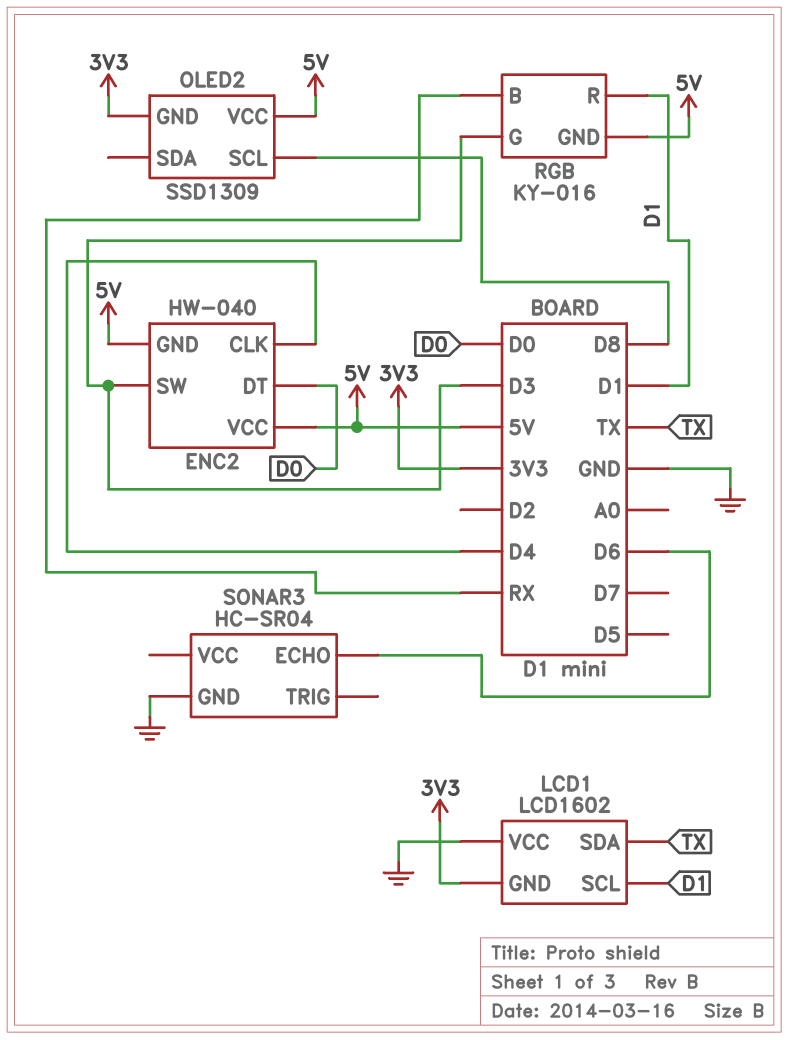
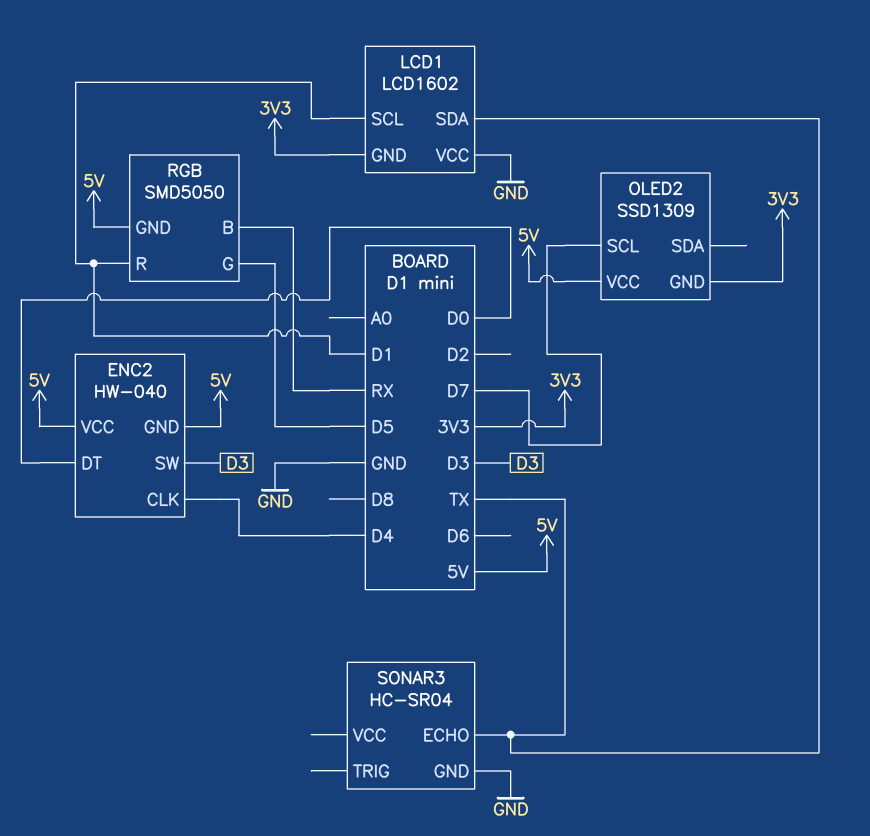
OLED2 pin SCL: D8 -> D7
RGB: KY-016 -> SMD5050
RGB pin G: D3 -> D5
SONAR3 pin ECHO: D6 -> TX

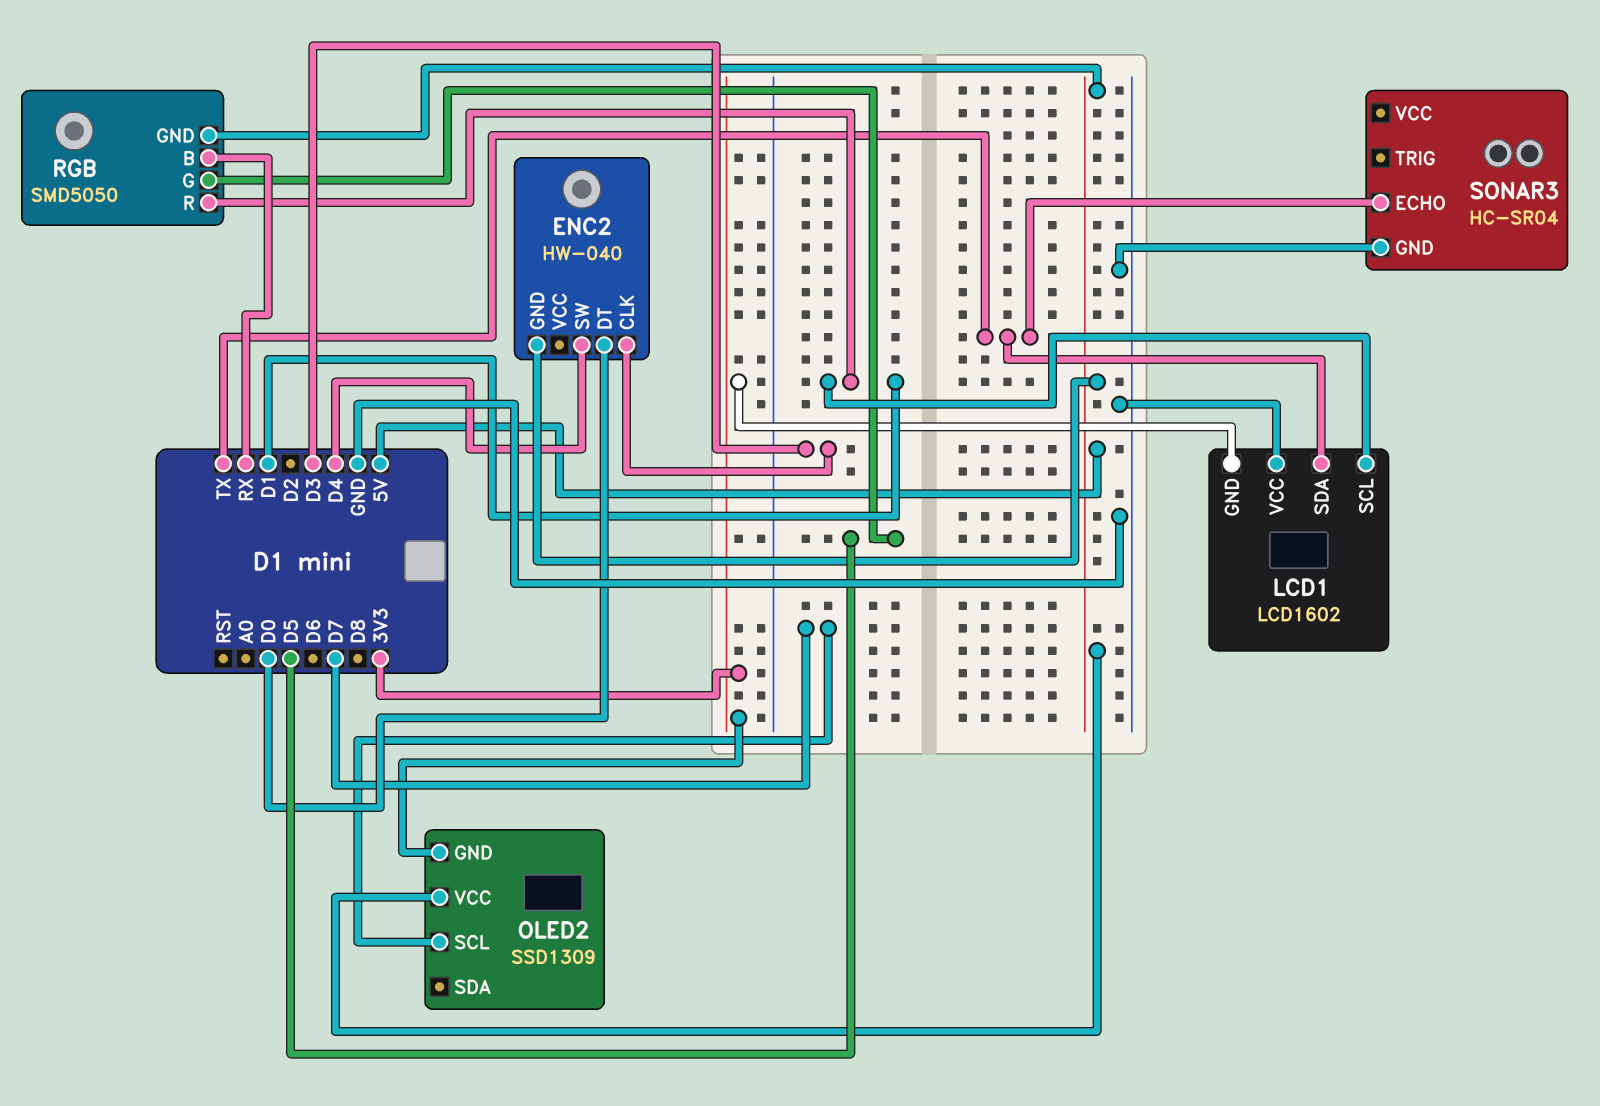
ENC2 pin CLK: D4 -> D3
ENC2 pin SW: D3 -> D4
ENC2 pin VCC: 5V -> none

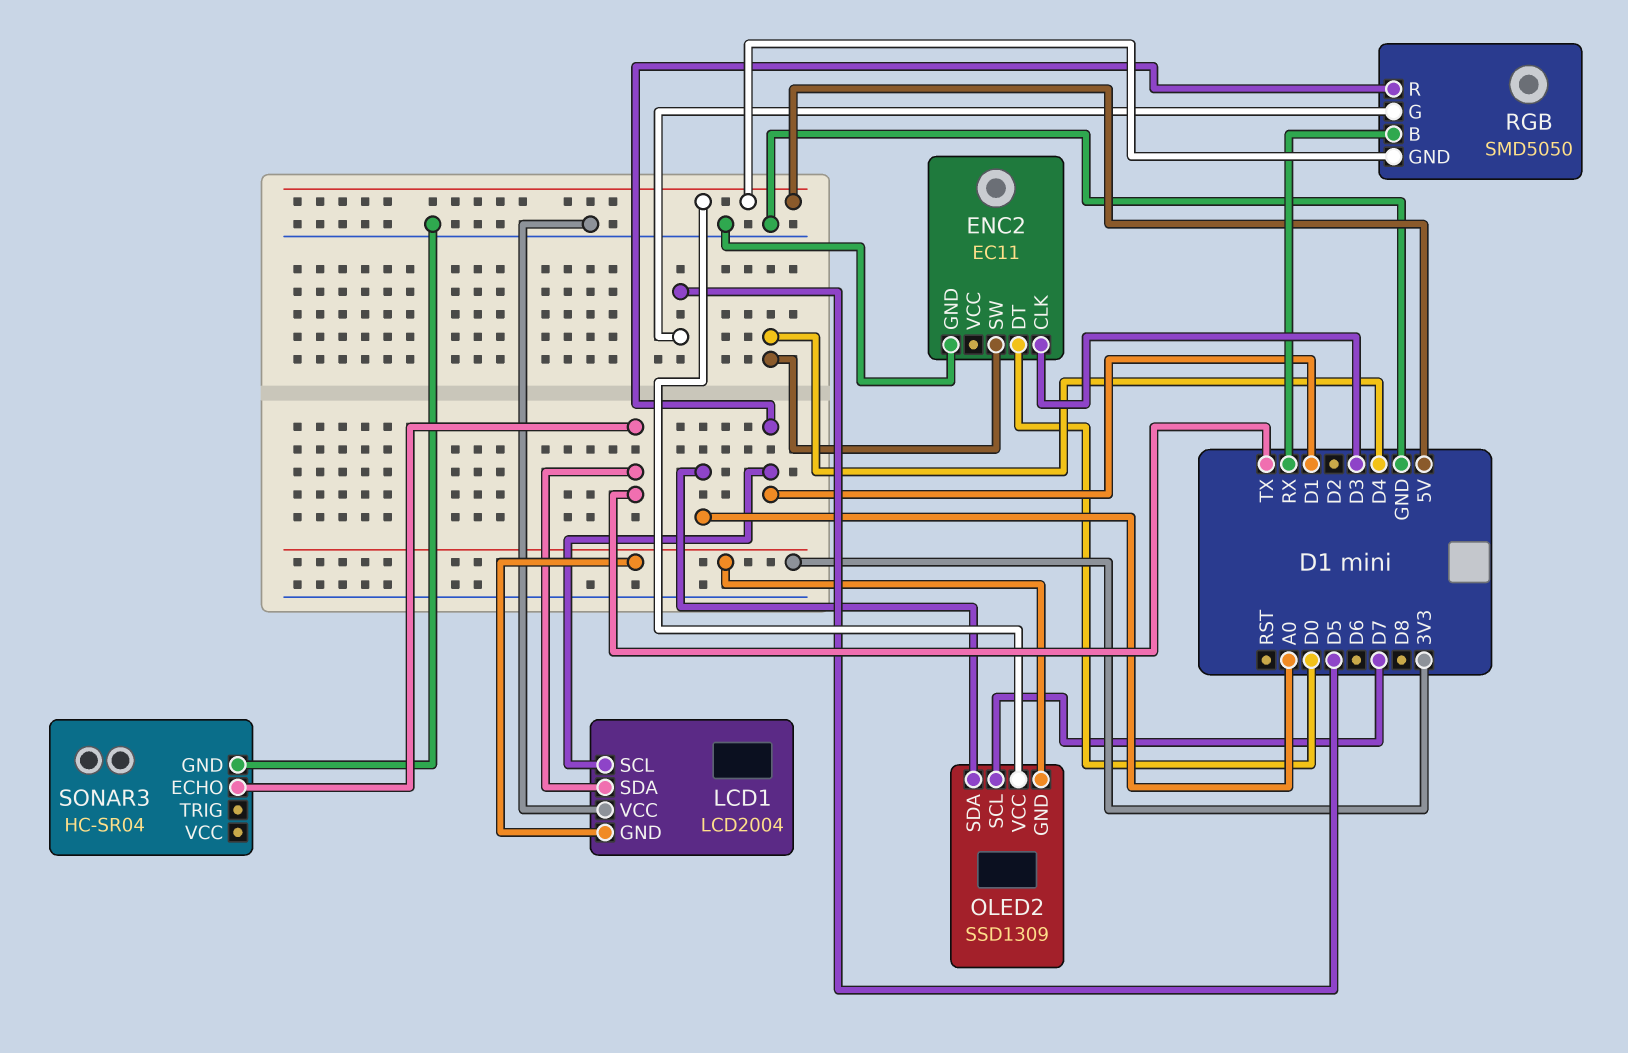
ENC2: HW-040 -> EC11
ENC2 pin GND: 5V -> GND
LCD1: LCD1602 -> LCD2004
OLED2 pin SDA: none -> A0

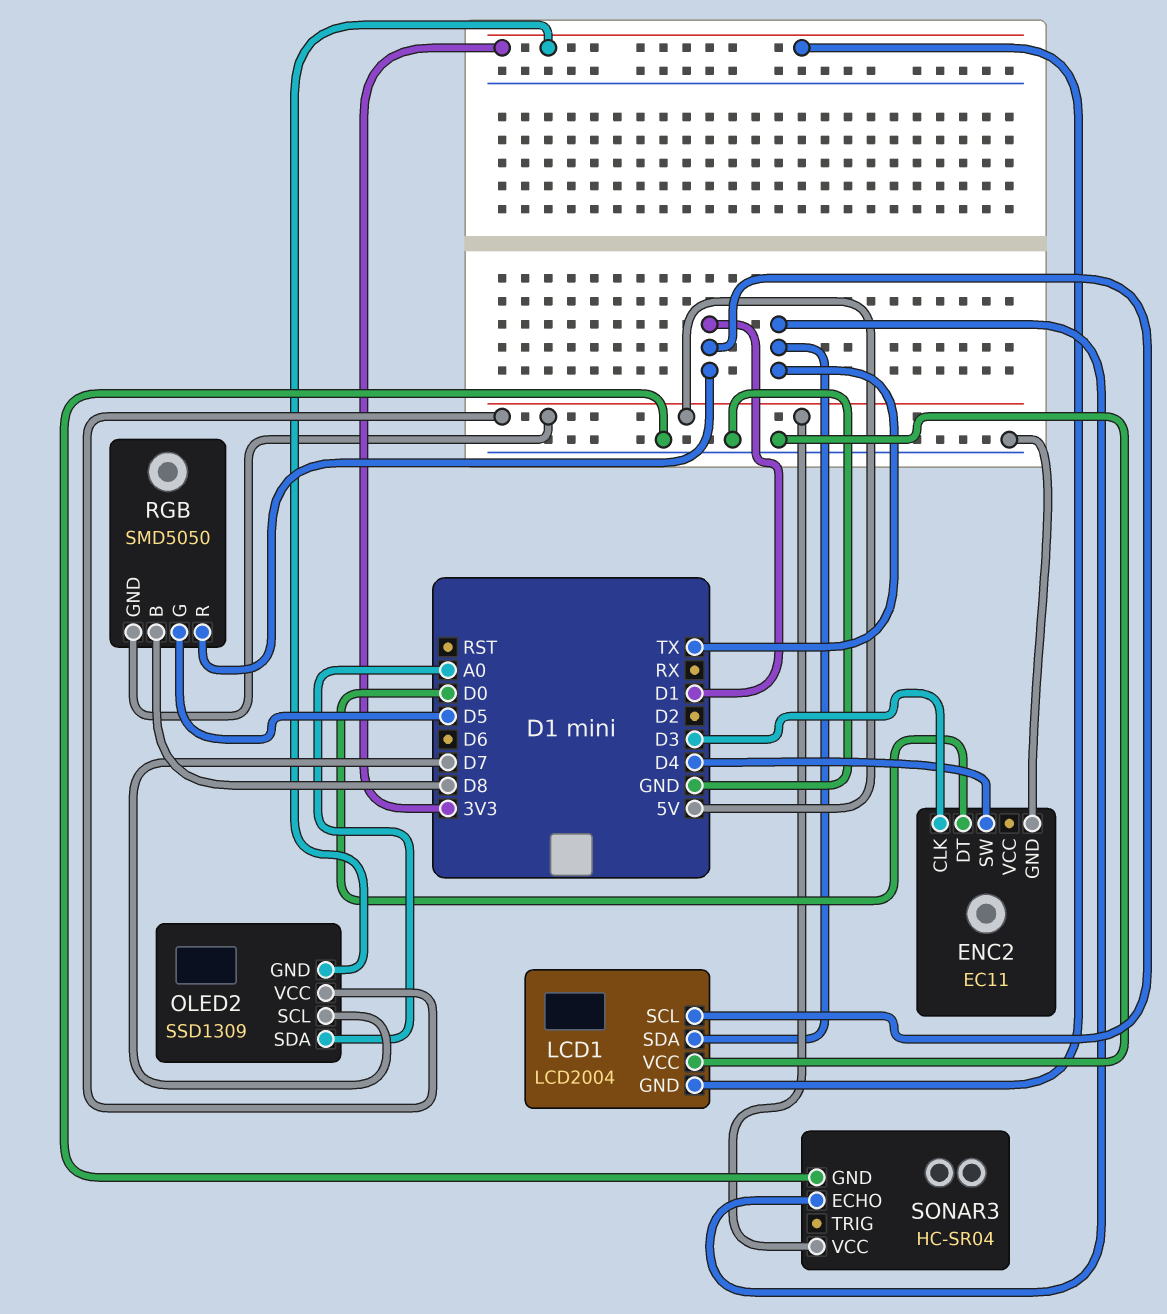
RGB pin B: RX -> D8
SONAR3 pin VCC: none -> 5V

